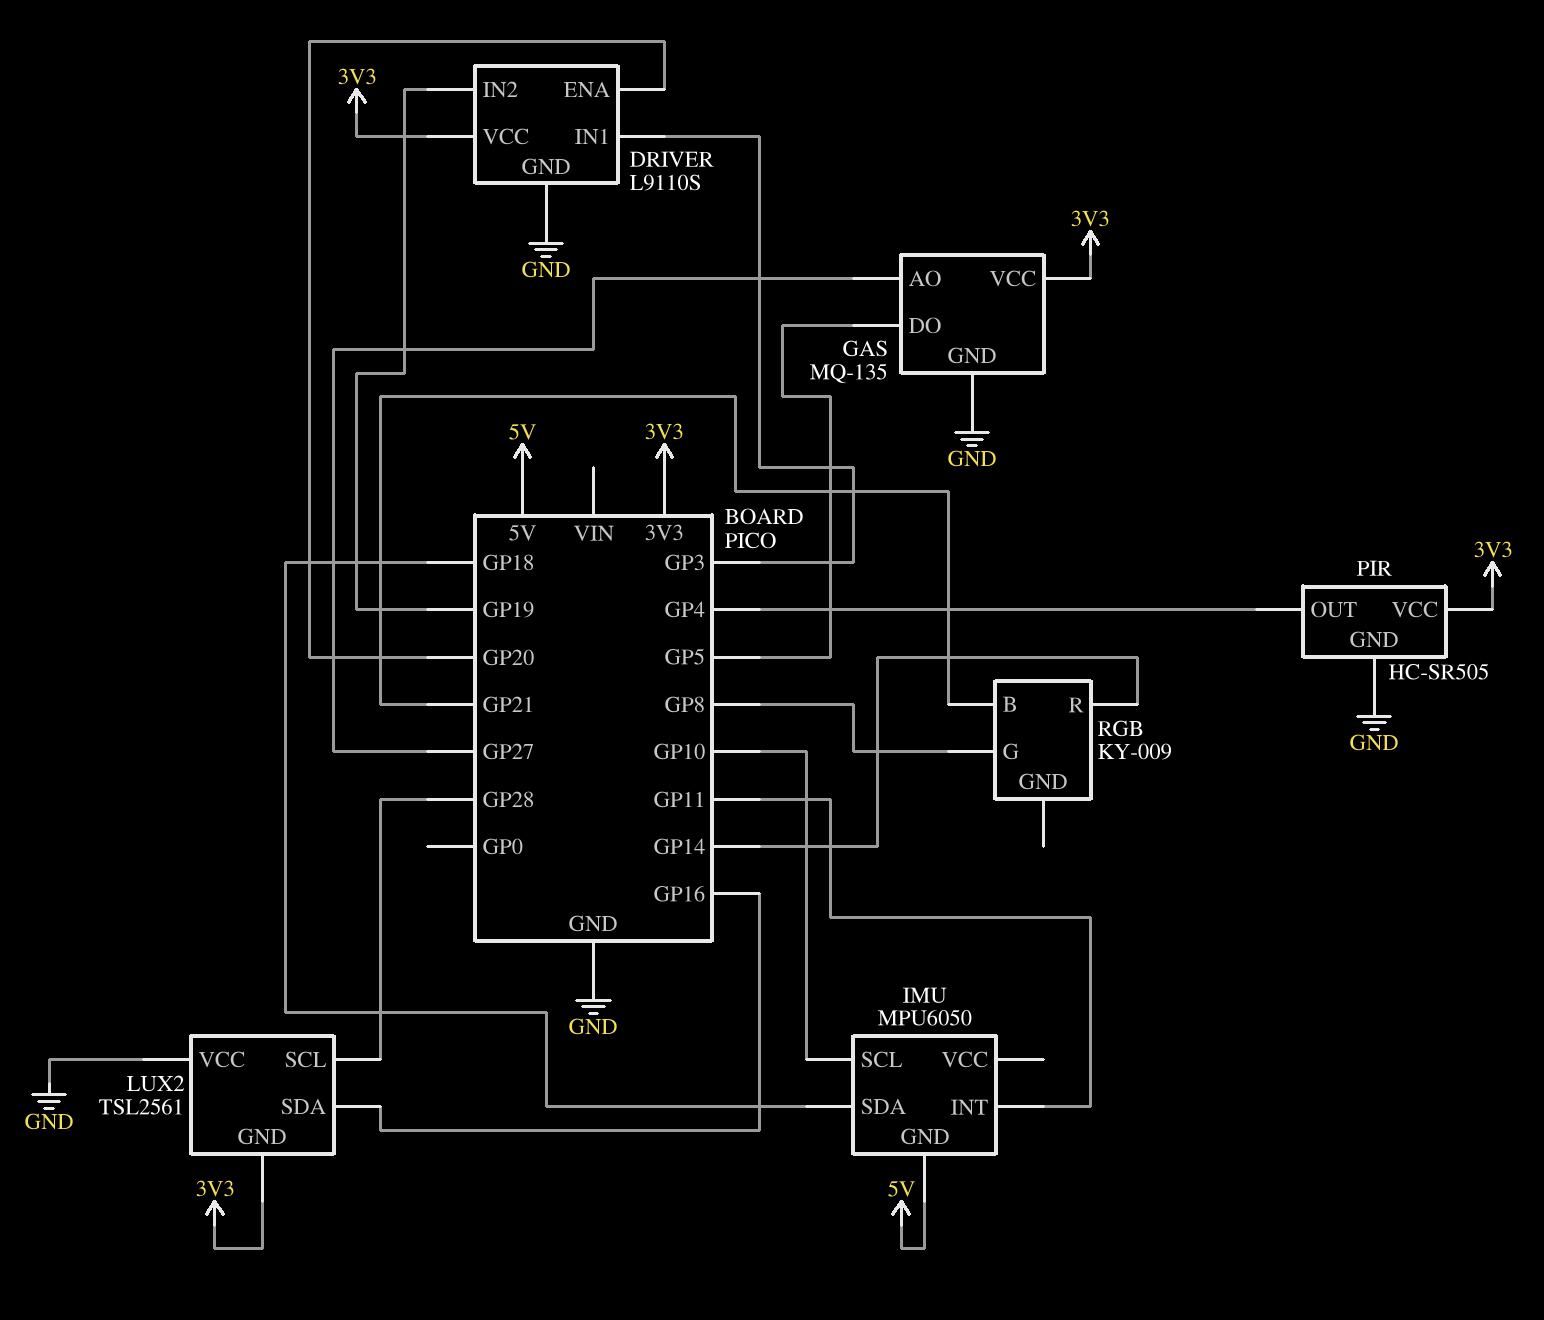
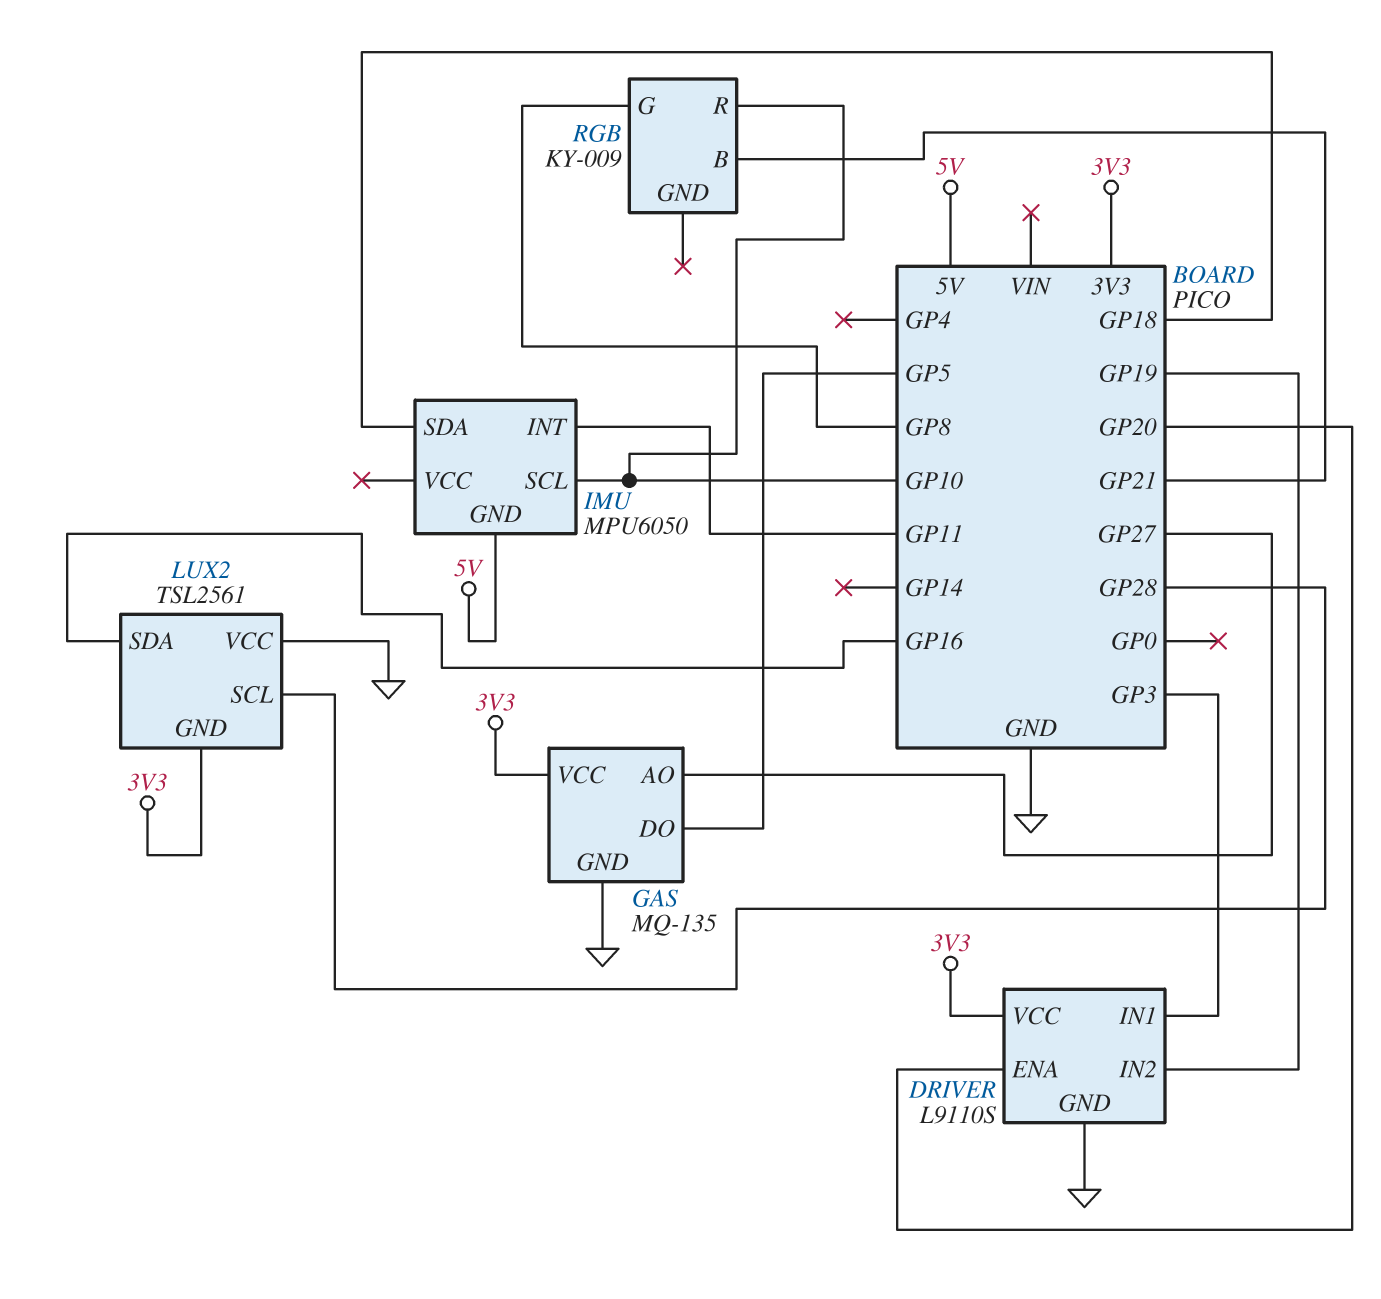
PIR: HC-SR505 -> none
PIR pin GND: GND -> none
PIR pin OUT: GP4 -> none
PIR pin VCC: 3V3 -> none
RGB pin R: GP14 -> GP10

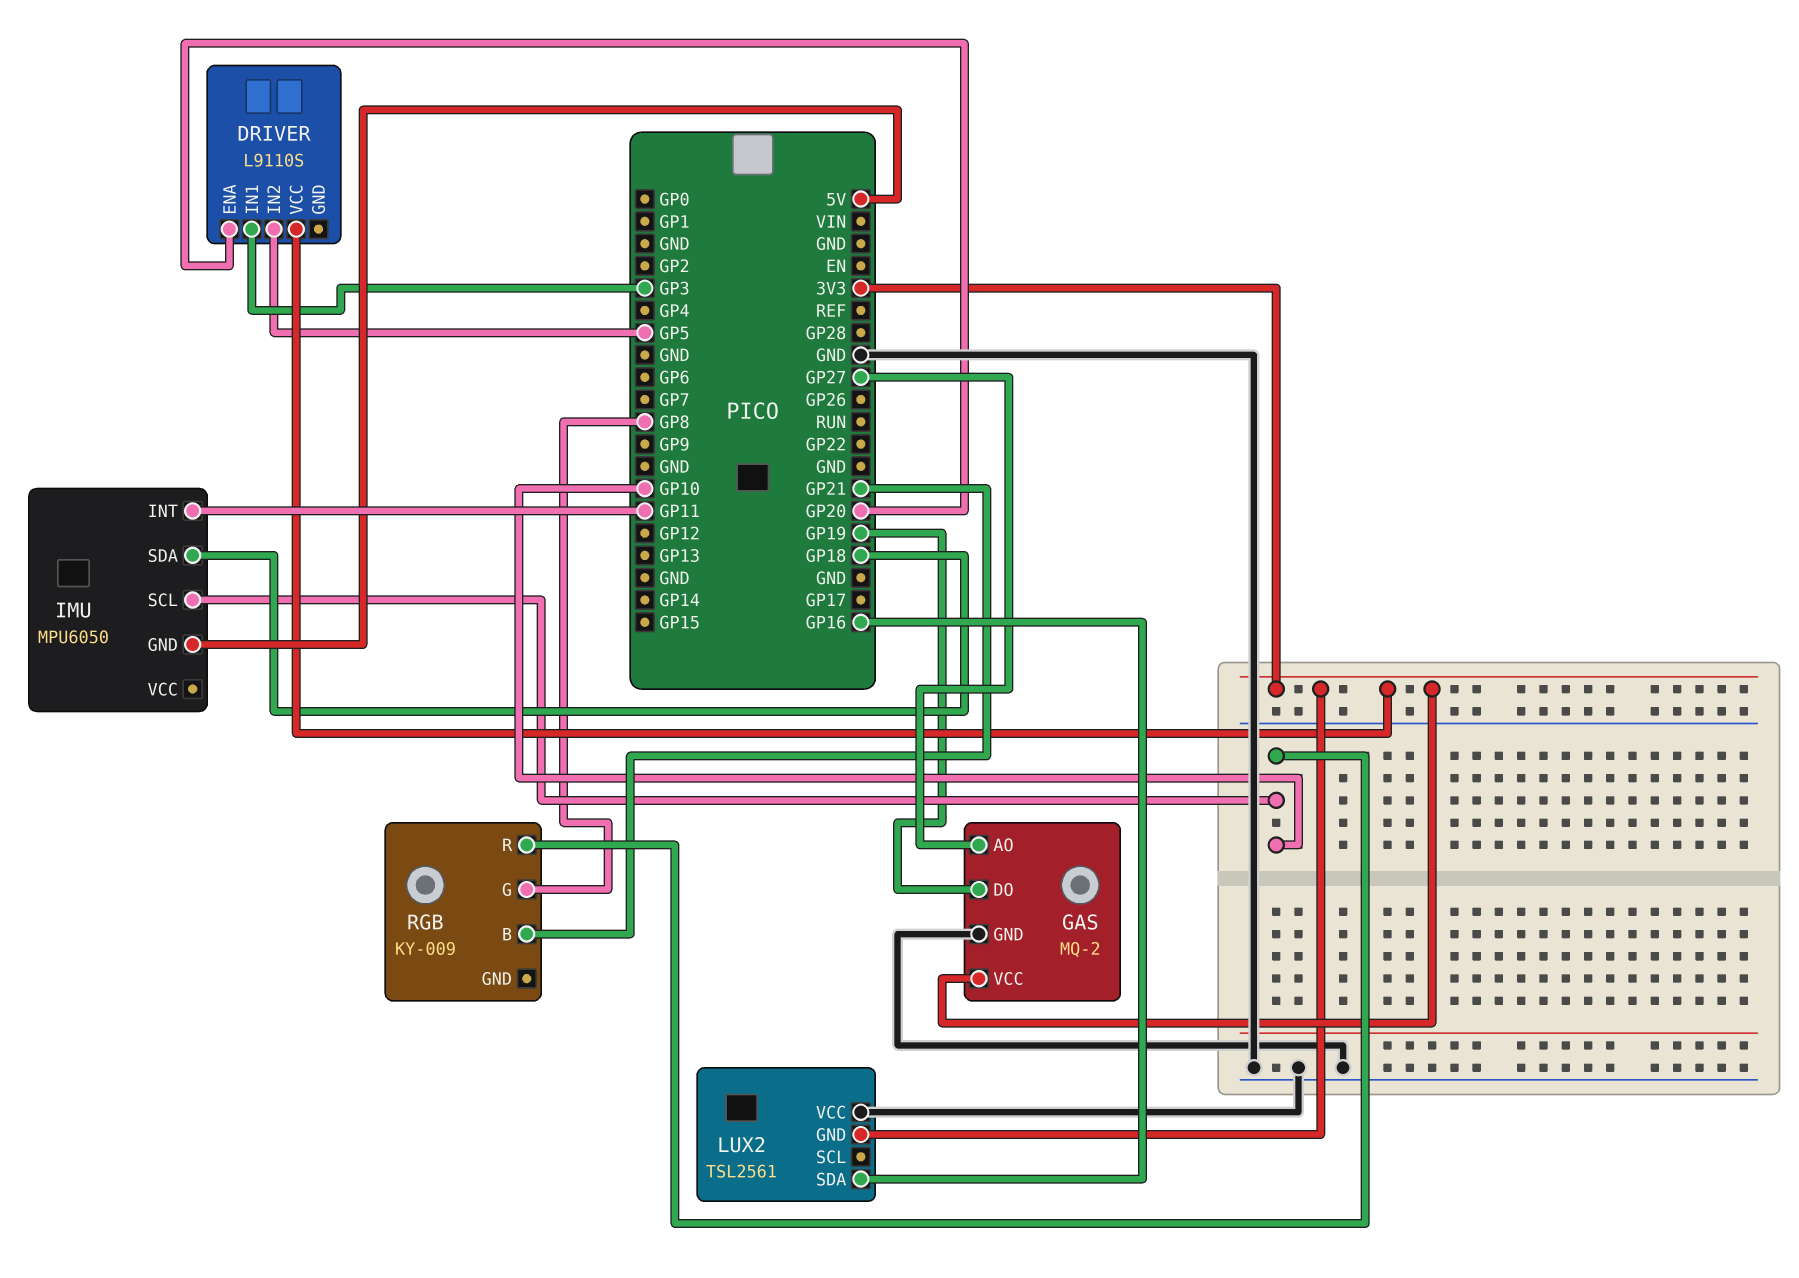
DRIVER pin GND: GND -> none
DRIVER pin IN2: GP19 -> GP5
GAS: MQ-135 -> MQ-2
GAS pin DO: GP5 -> GP19
LUX2 pin SCL: GP28 -> none

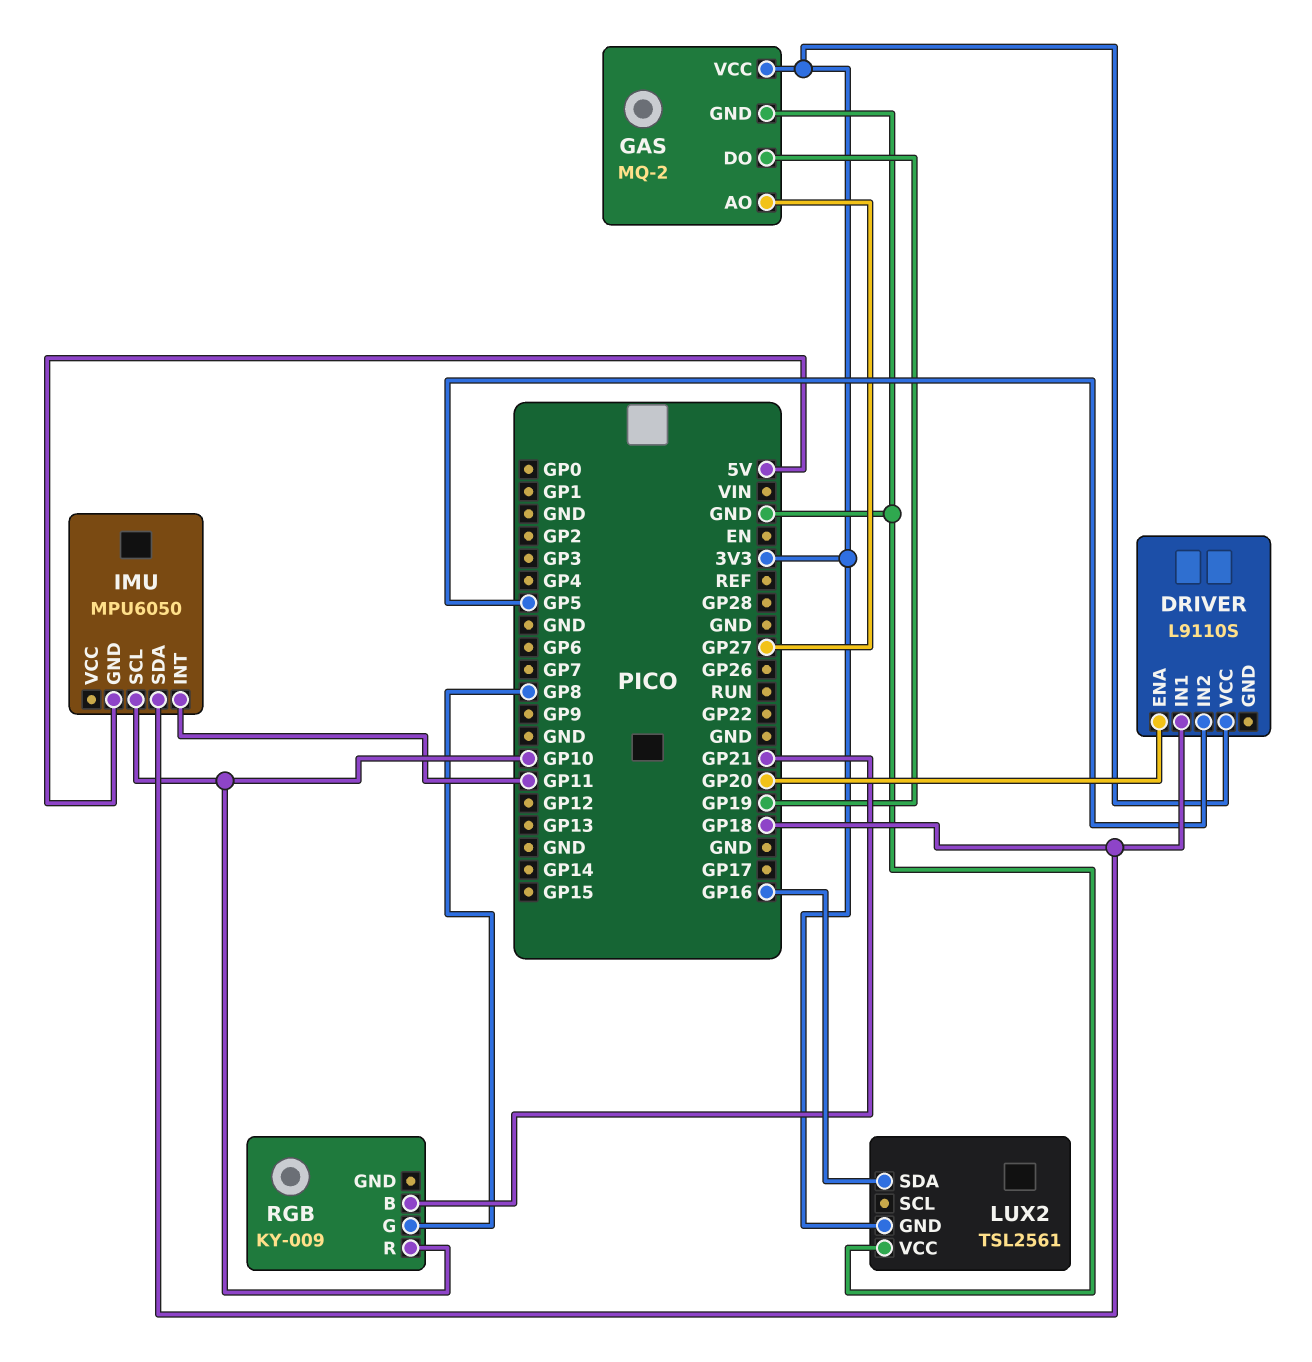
DRIVER pin IN1: GP3 -> GP18

